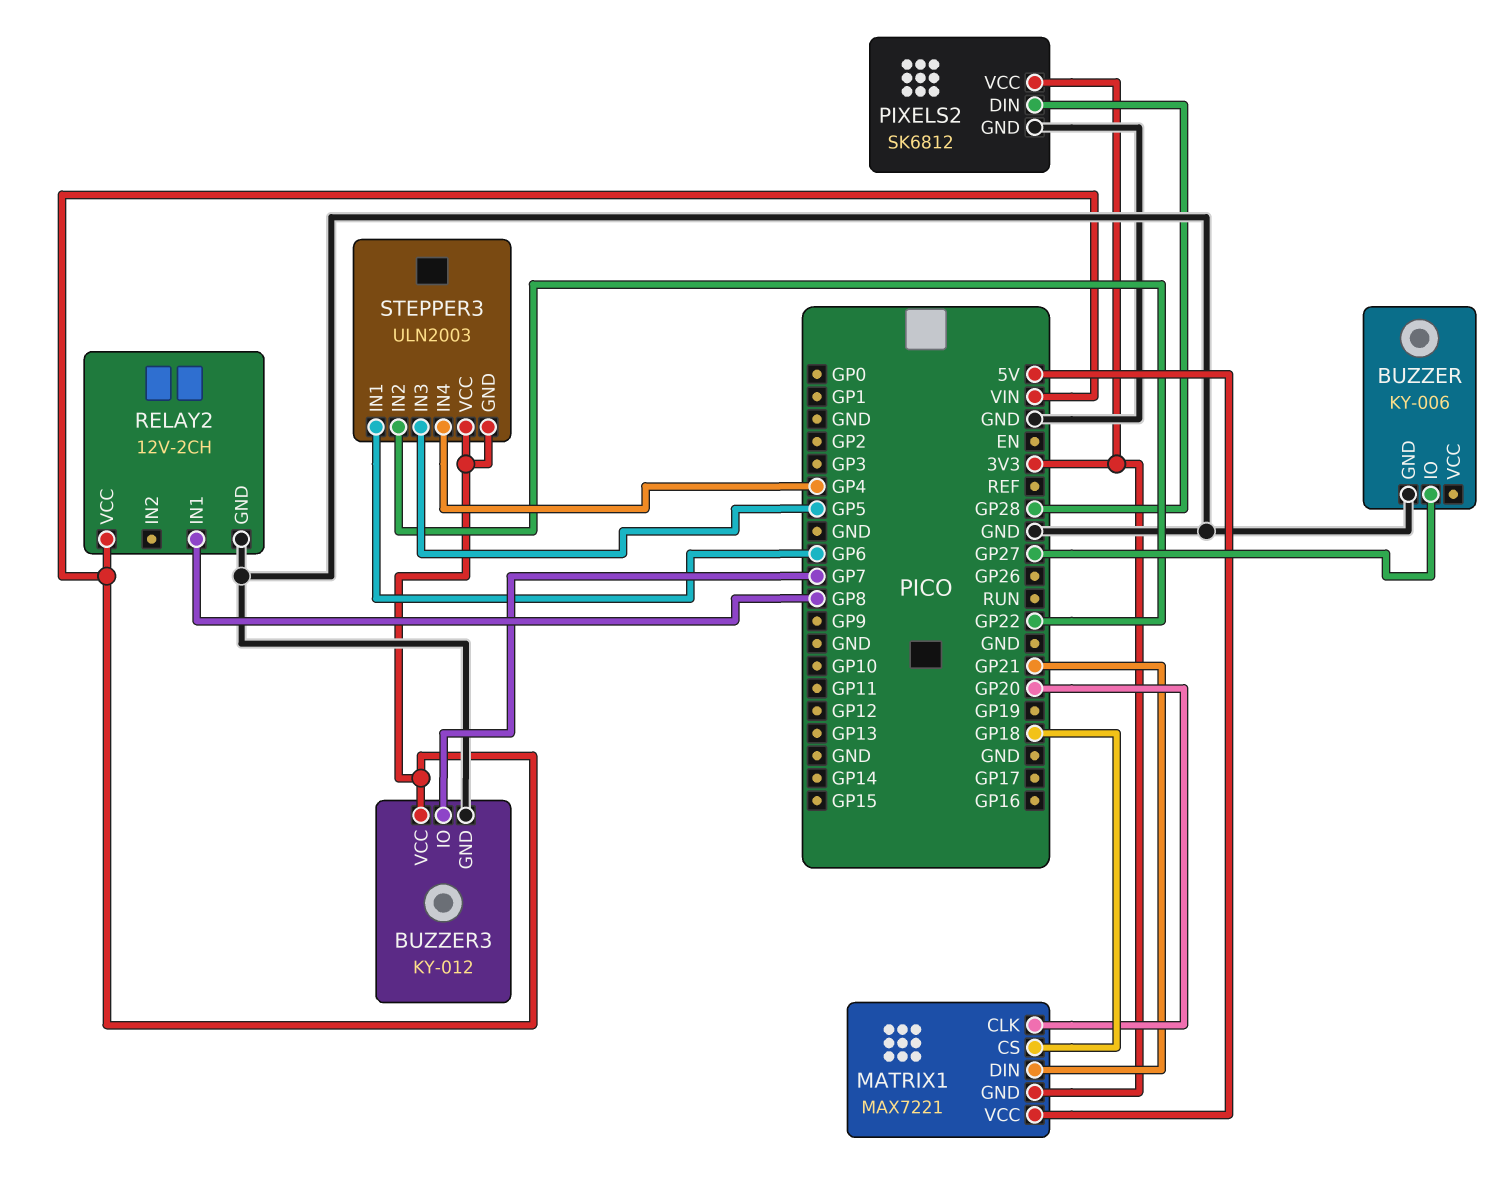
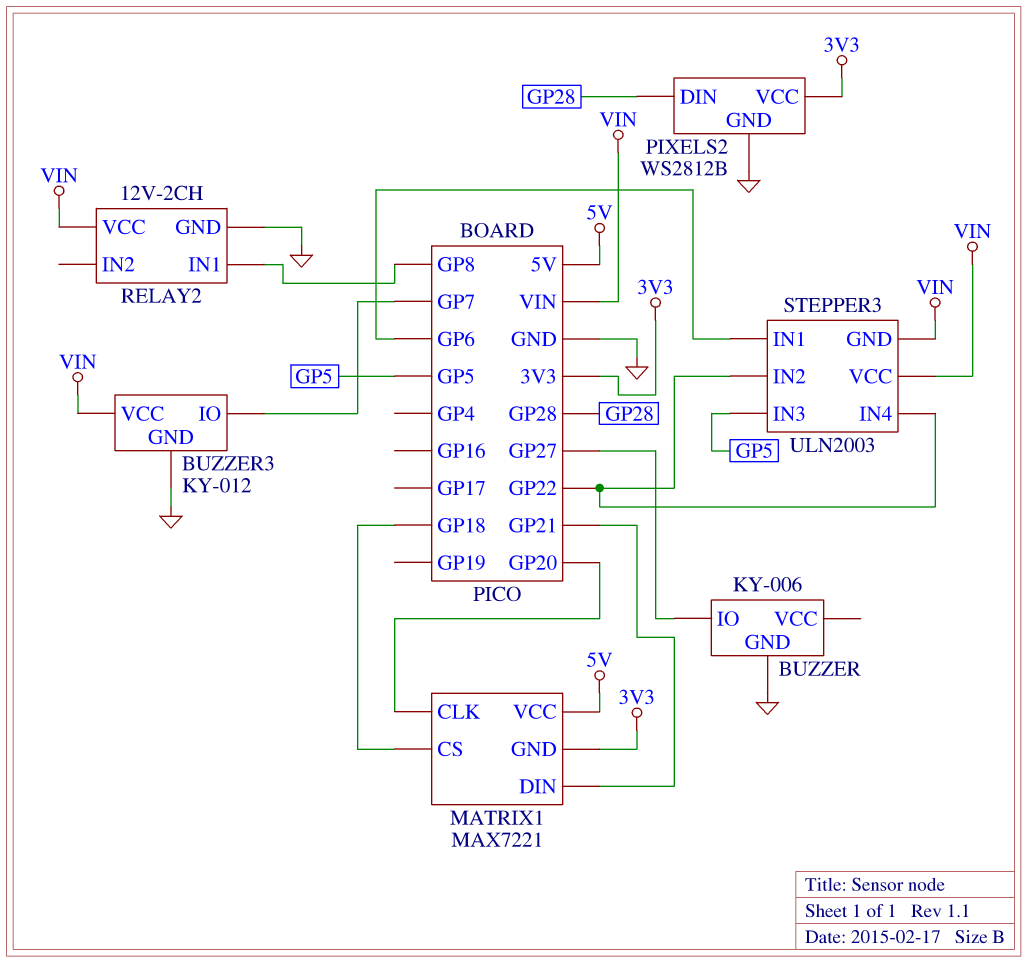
PIXELS2: SK6812 -> WS2812B
STEPPER3 pin IN4: GP4 -> GP22

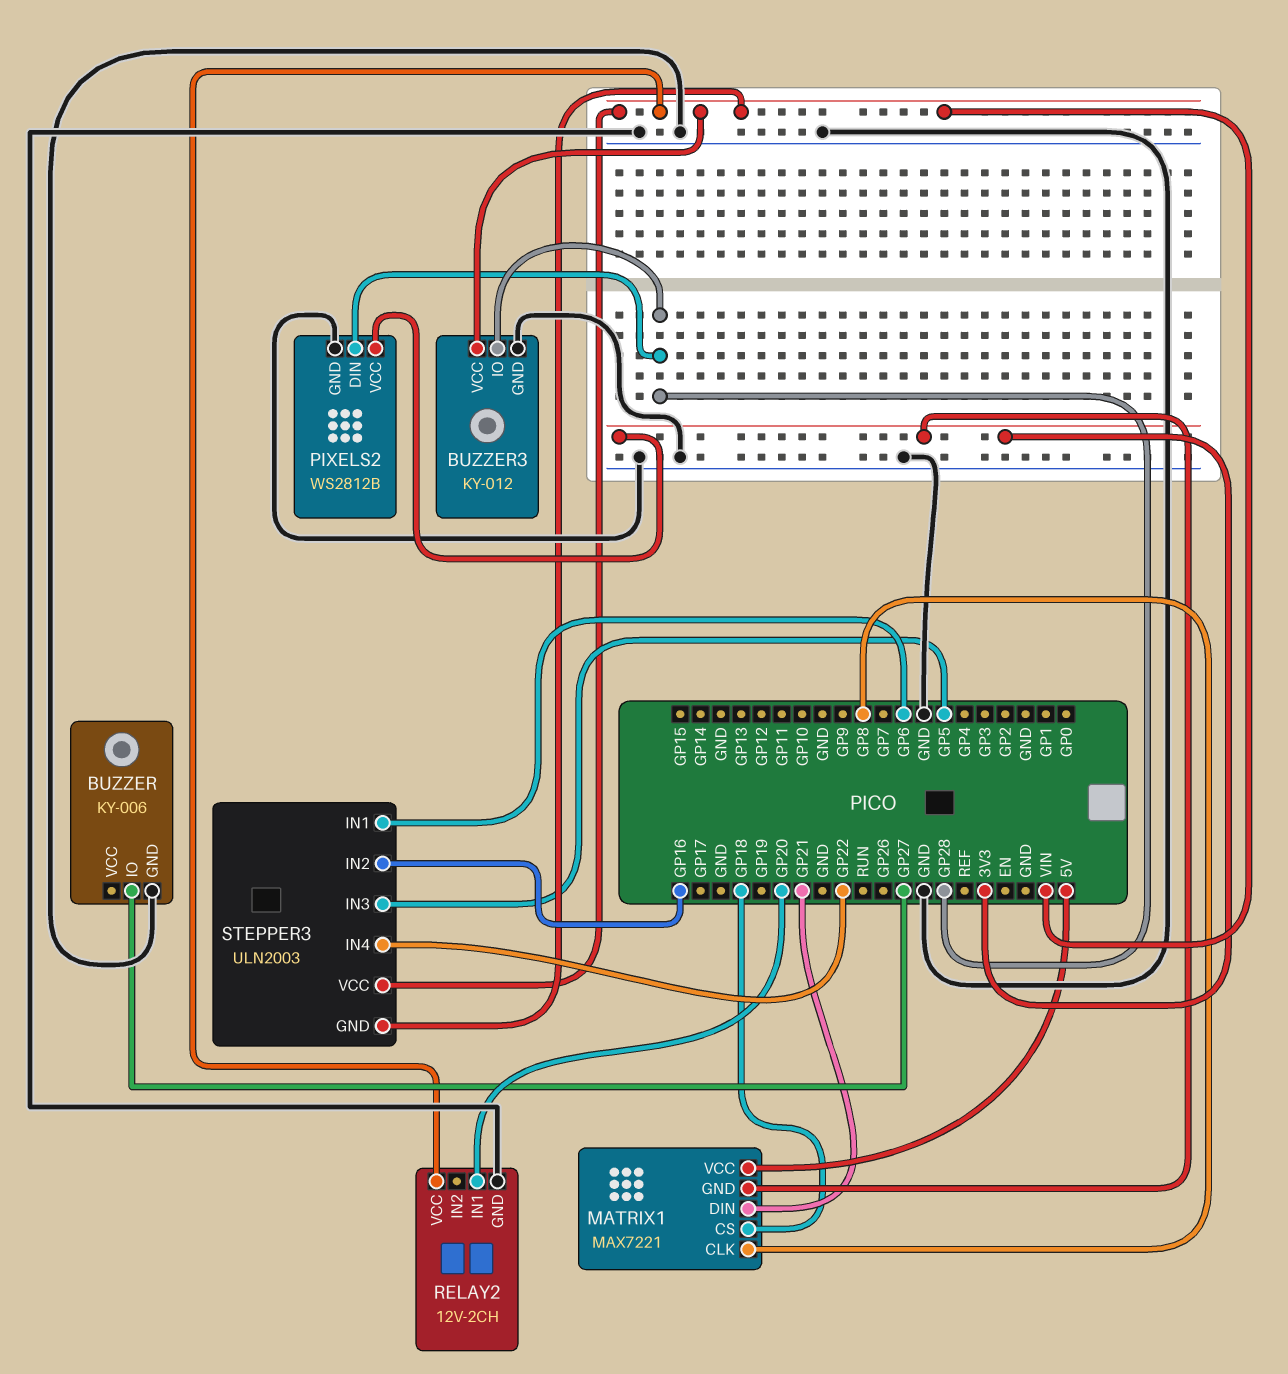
BUZZER3 pin IO: GP7 -> GP28
MATRIX1 pin CLK: GP20 -> GP8
RELAY2 pin IN1: GP8 -> GP20
STEPPER3 pin IN2: GP22 -> GP16

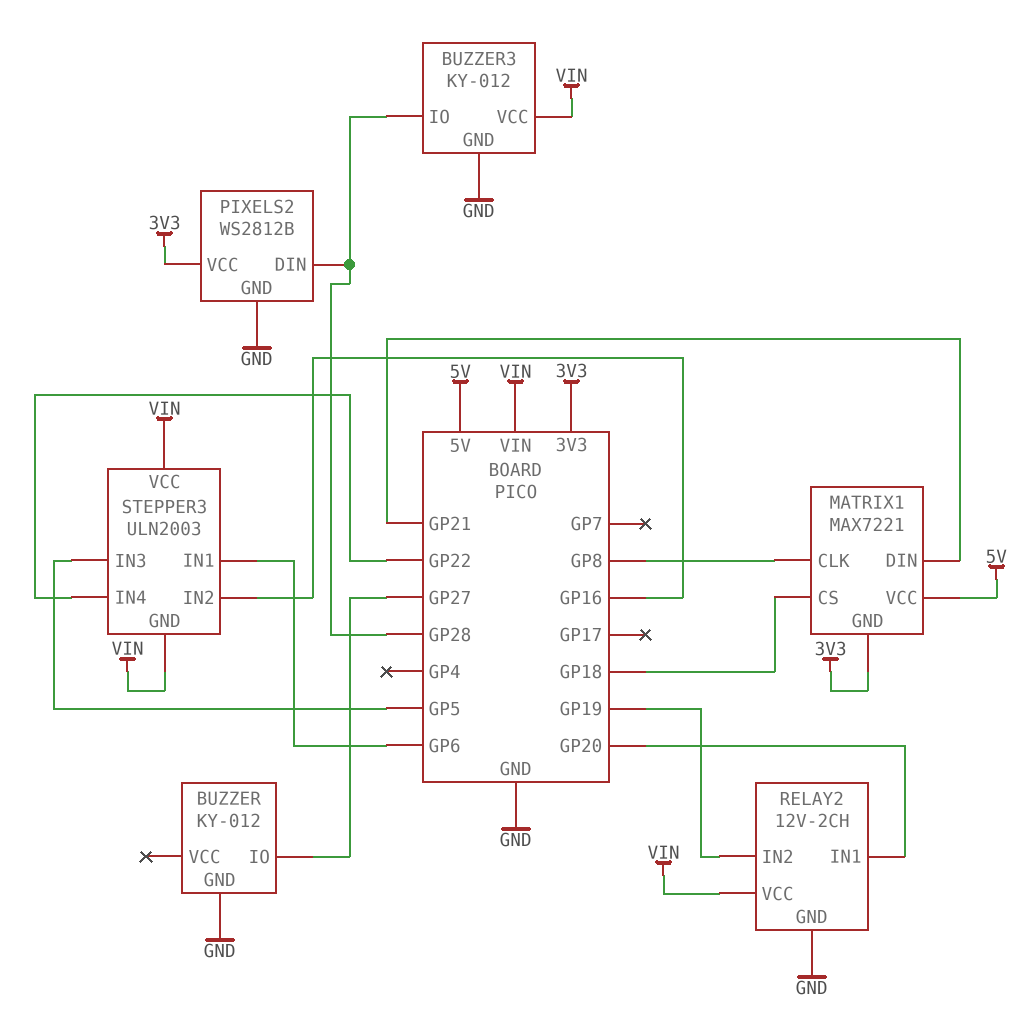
BUZZER: KY-006 -> KY-012
RELAY2 pin IN2: none -> GP19

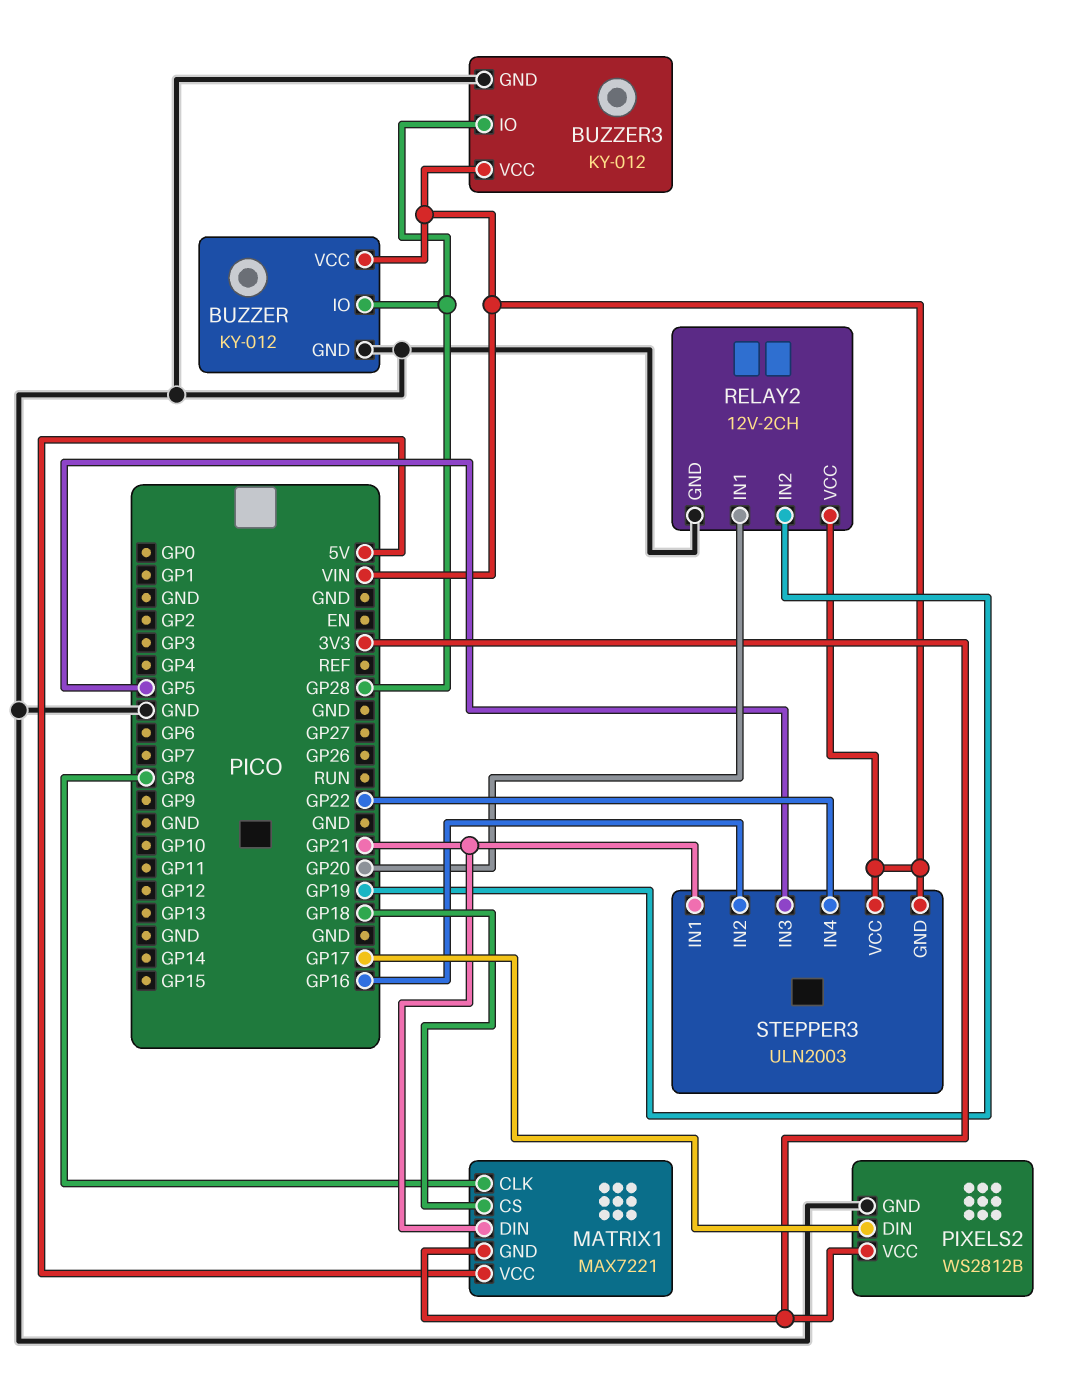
BUZZER pin IO: GP27 -> GP28
BUZZER pin VCC: none -> VIN
PIXELS2 pin DIN: GP28 -> GP17
STEPPER3 pin IN1: GP6 -> GP21

